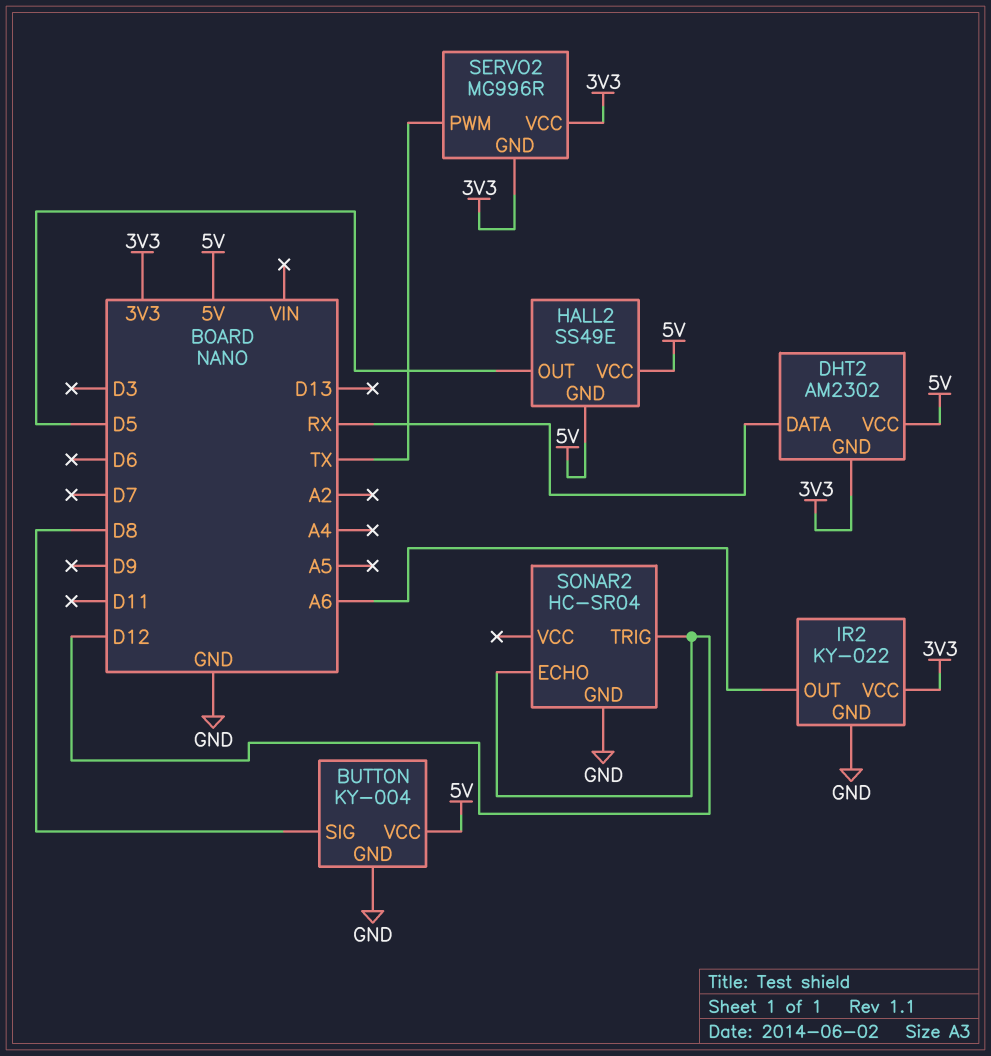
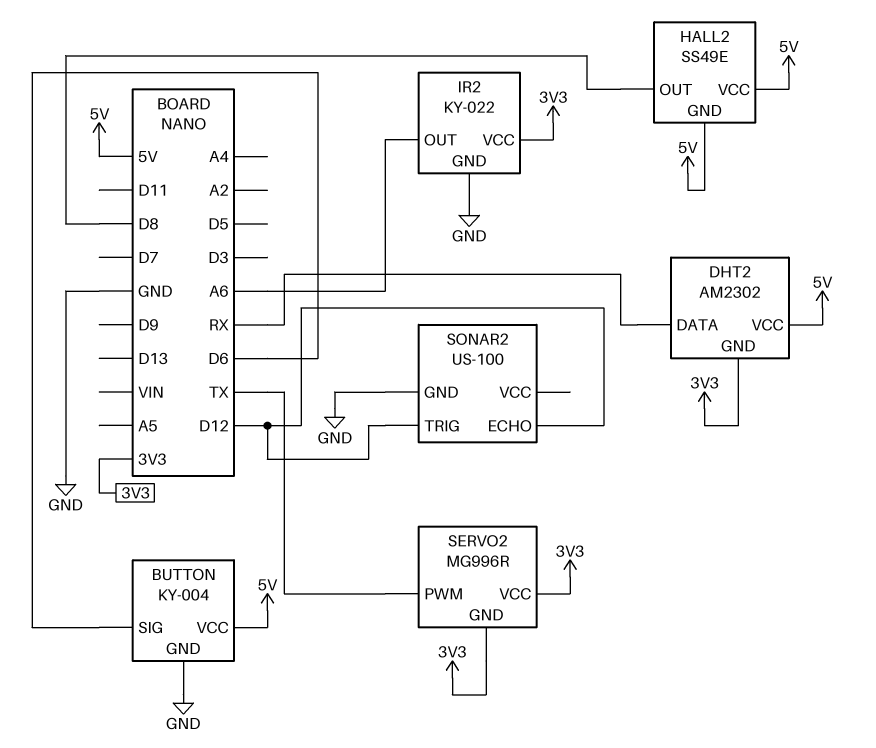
BUTTON pin SIG: D8 -> D6
HALL2 pin OUT: D5 -> D8
SONAR2: HC-SR04 -> US-100

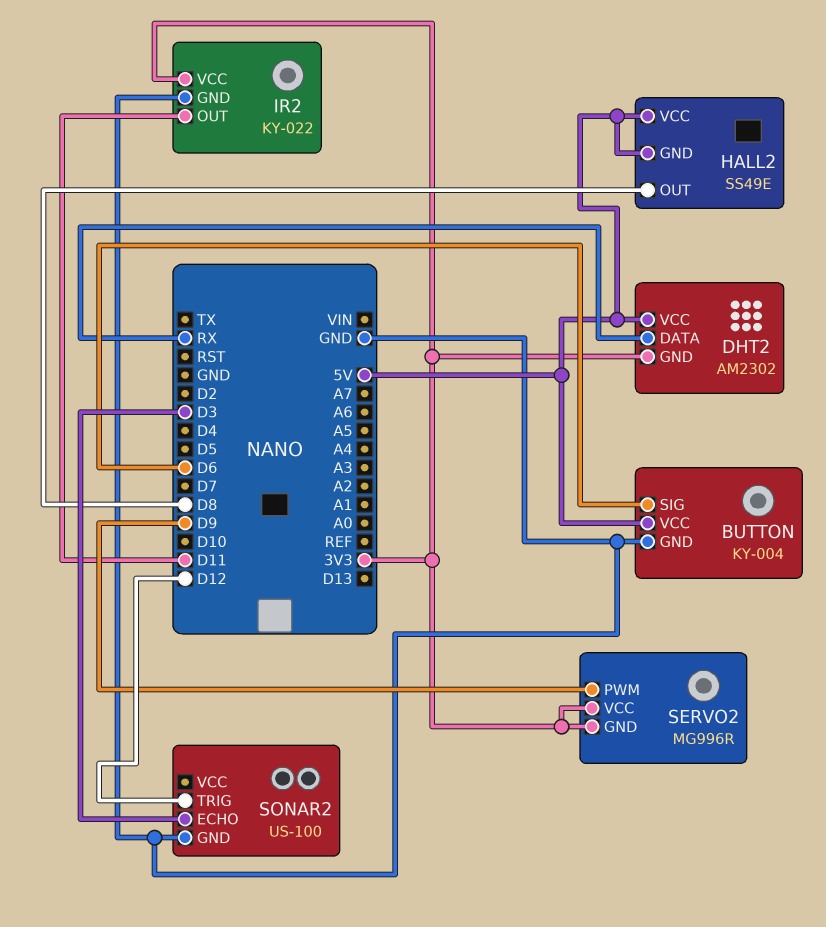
IR2 pin OUT: A6 -> D11
SERVO2 pin PWM: TX -> D9
SONAR2 pin ECHO: D12 -> D3

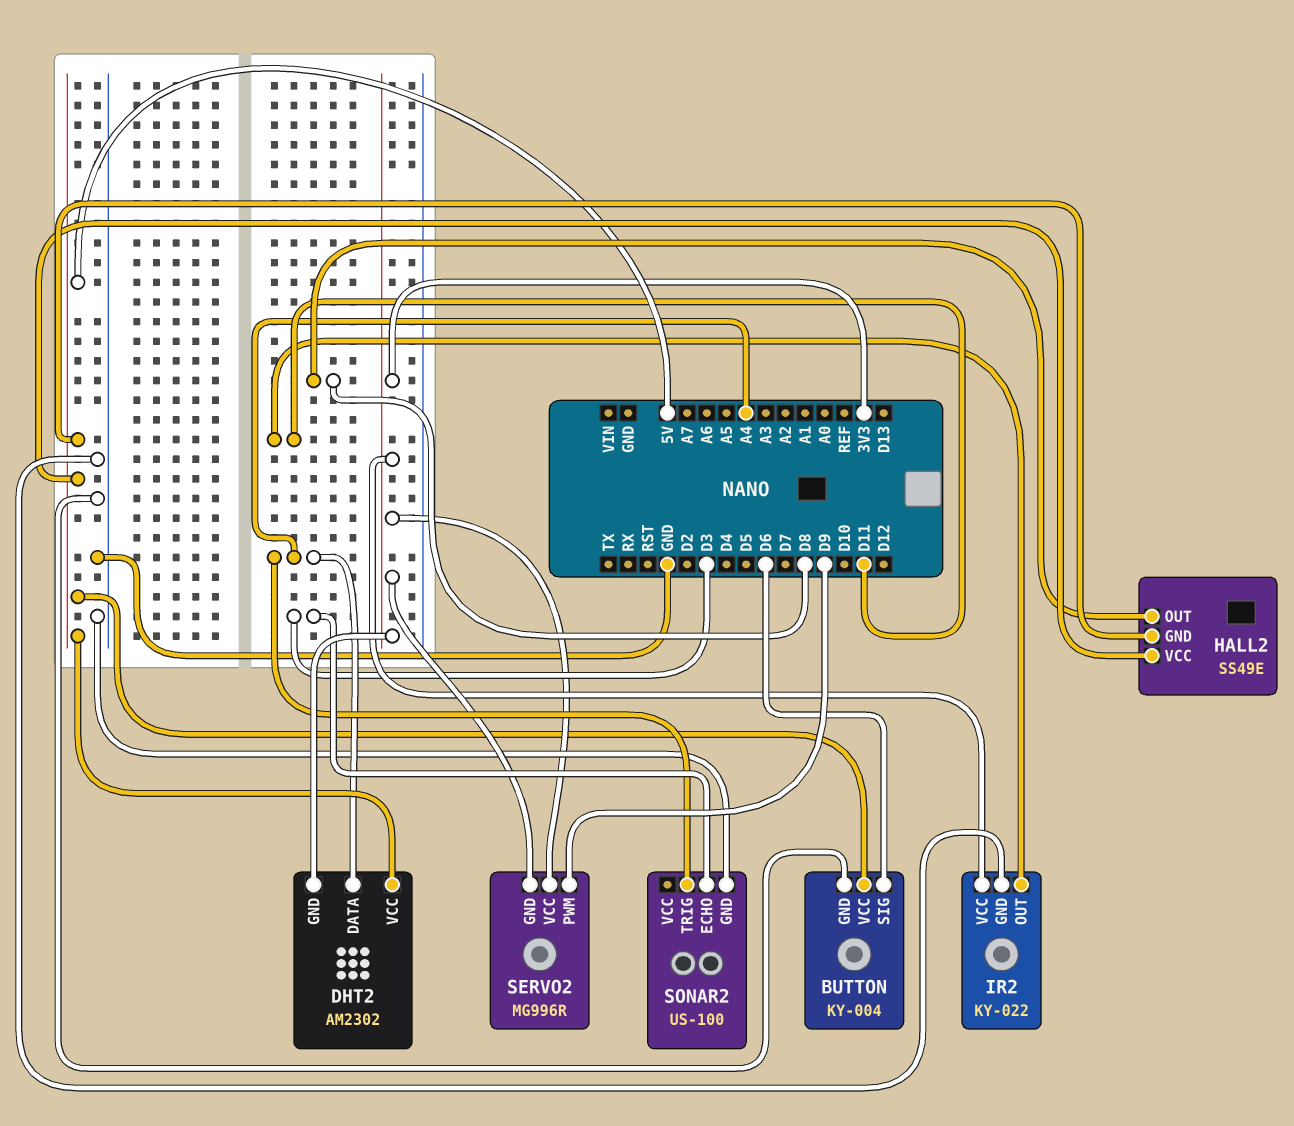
DHT2 pin DATA: RX -> A4
SONAR2 pin TRIG: D12 -> A4

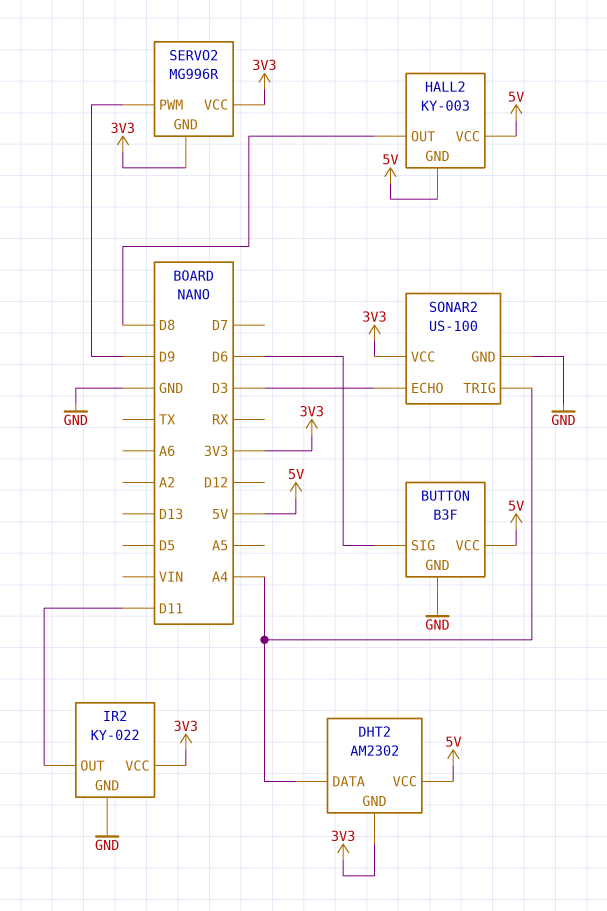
BUTTON: KY-004 -> B3F
HALL2: SS49E -> KY-003
SONAR2 pin VCC: none -> 3V3

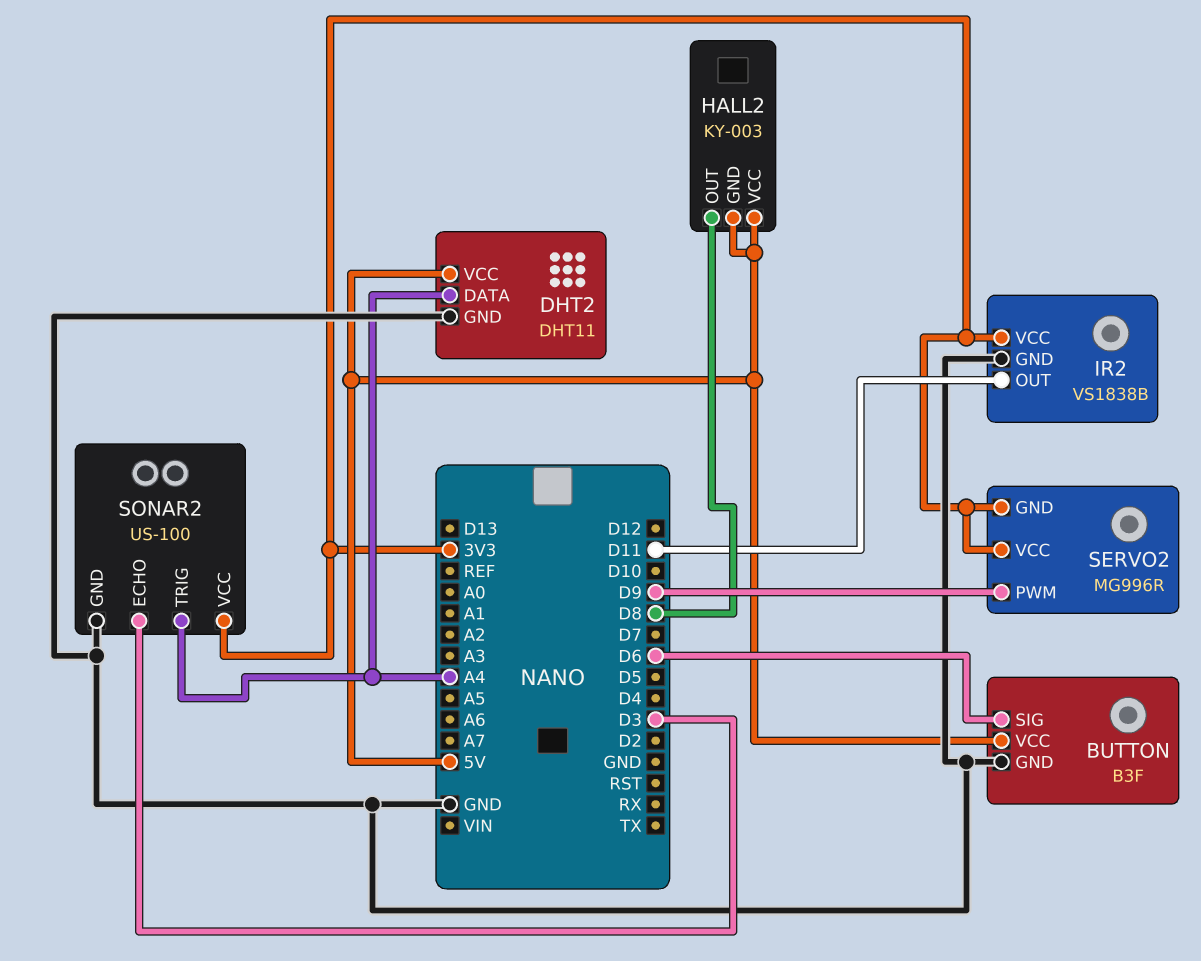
DHT2: AM2302 -> DHT11
DHT2 pin GND: 3V3 -> GND
IR2: KY-022 -> VS1838B

